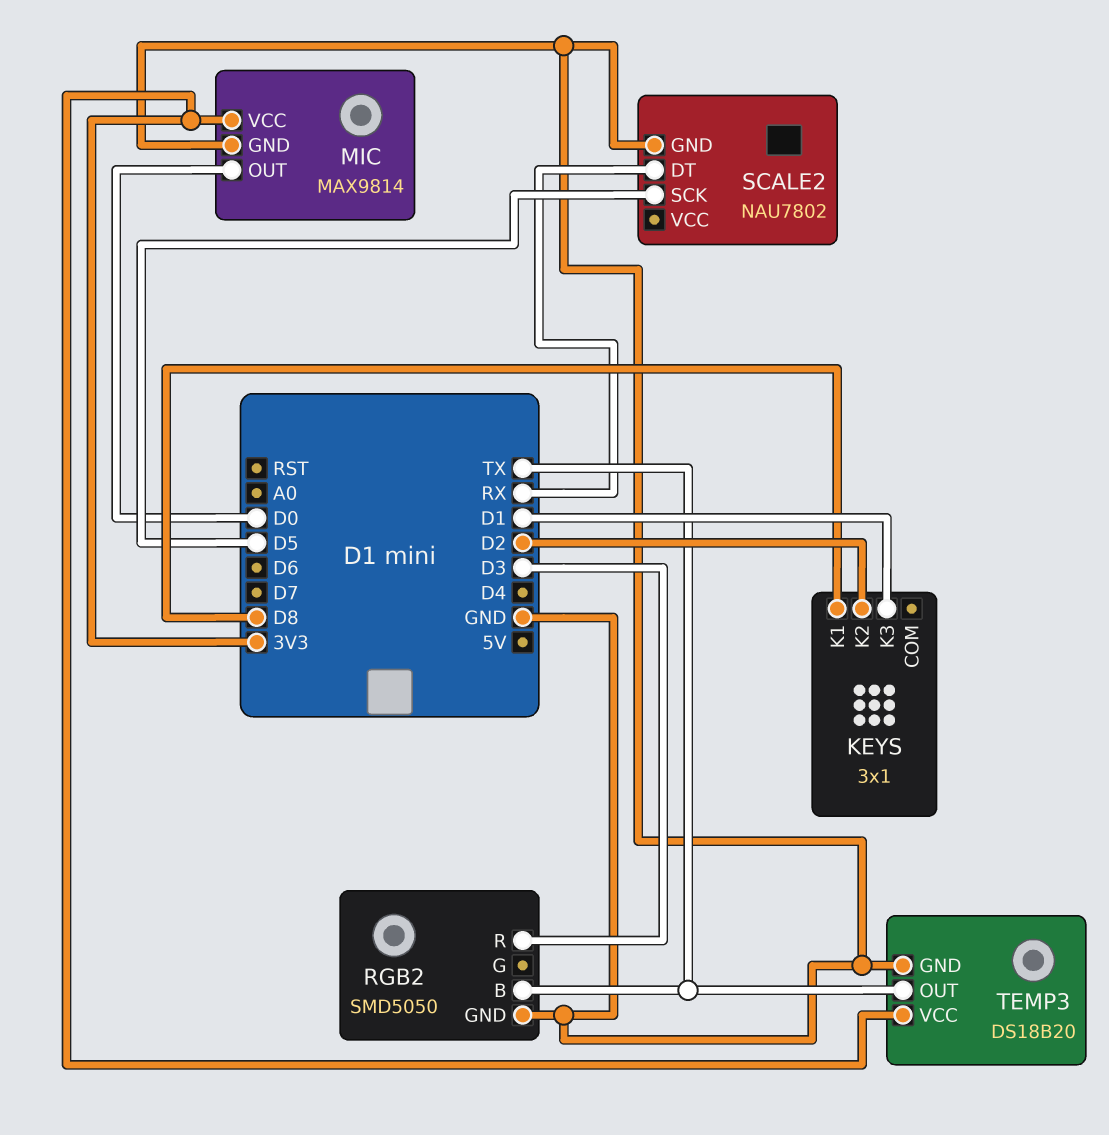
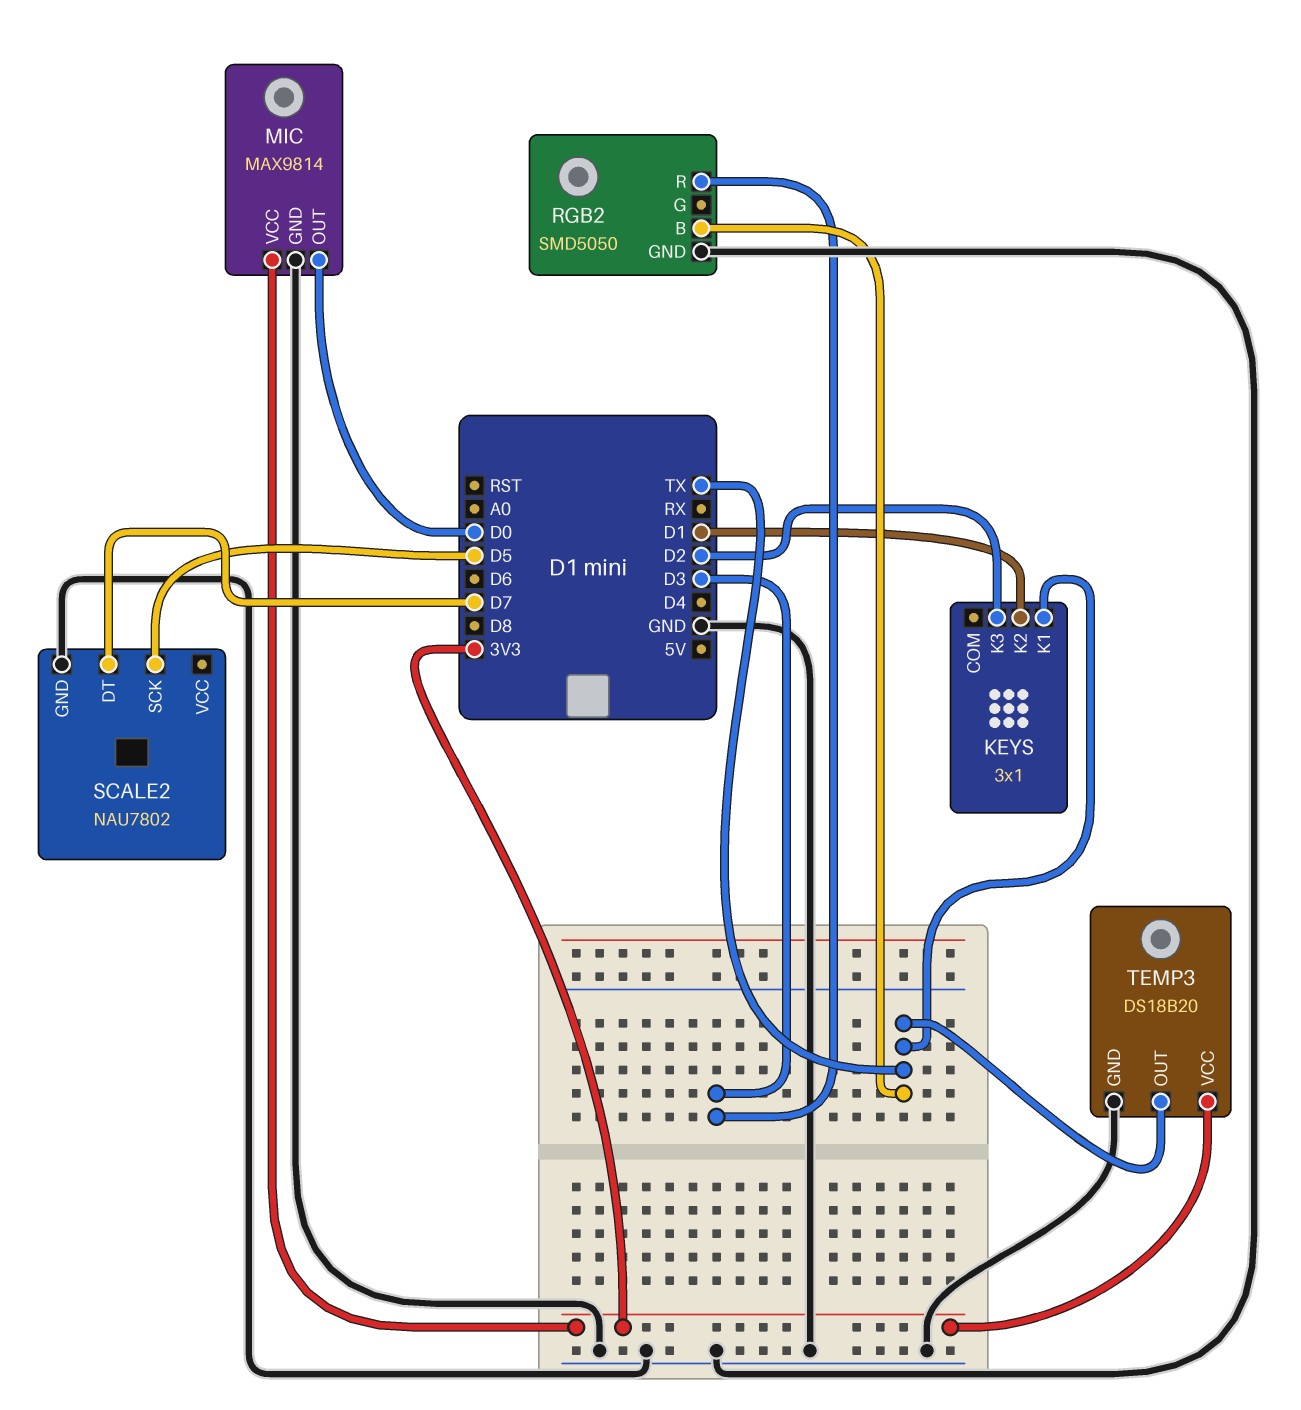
KEYS pin K1: D8 -> TX
KEYS pin K2: D2 -> D1
KEYS pin K3: D1 -> D2
SCALE2 pin DT: RX -> D7

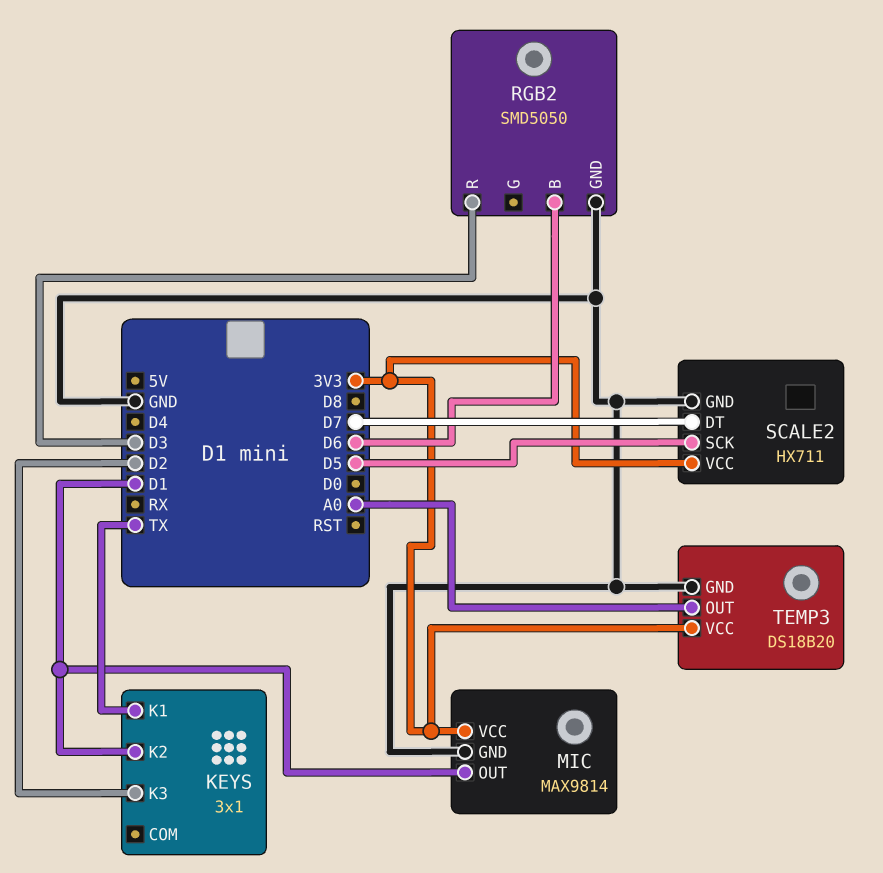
MIC pin OUT: D0 -> D1
RGB2 pin B: TX -> D6
SCALE2: NAU7802 -> HX711
SCALE2 pin VCC: none -> 3V3
TEMP3 pin OUT: TX -> A0

